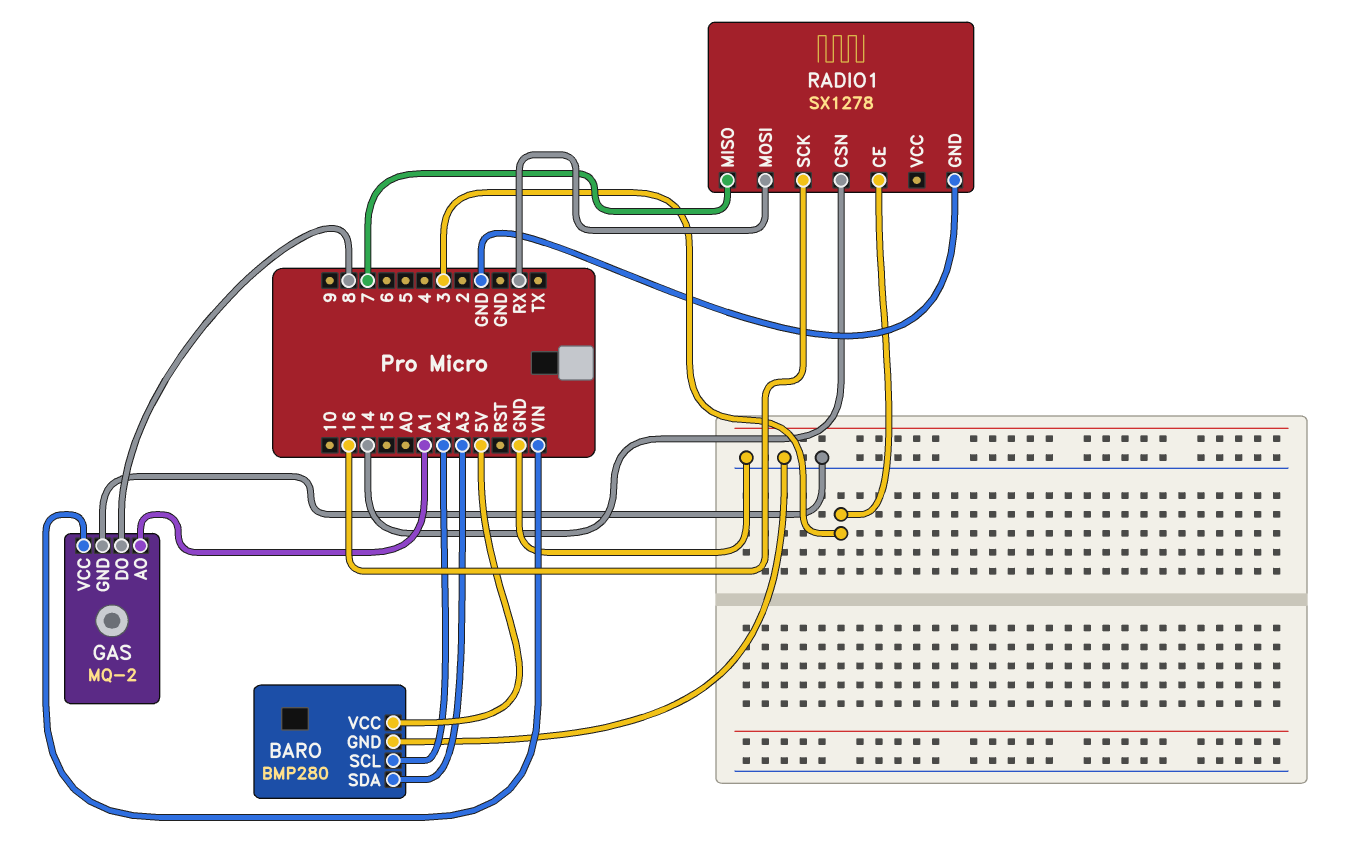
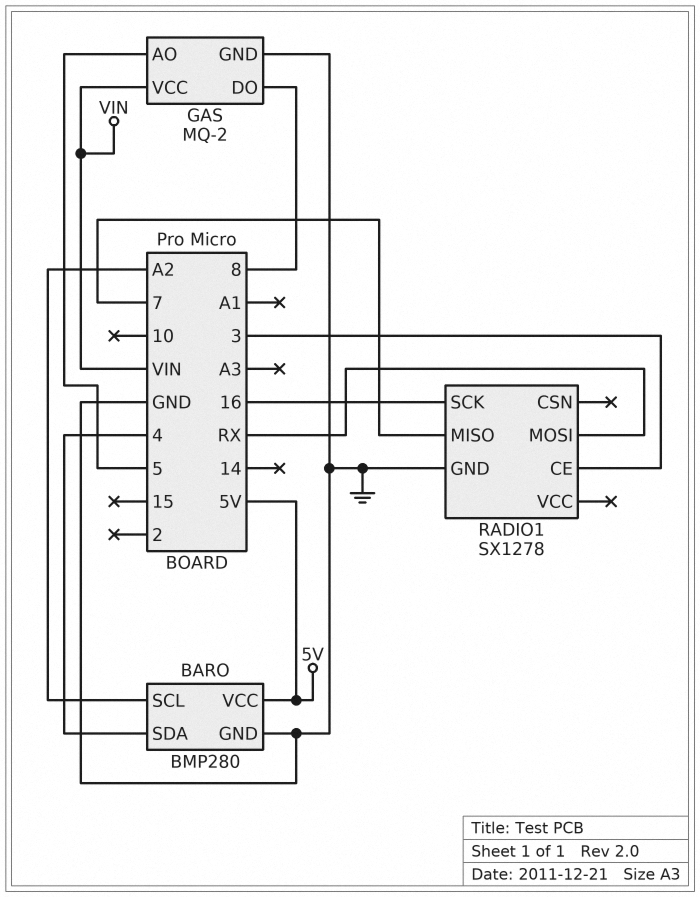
BARO pin SDA: A3 -> 4
GAS pin AO: A1 -> 5
RADIO1 pin CSN: 14 -> none

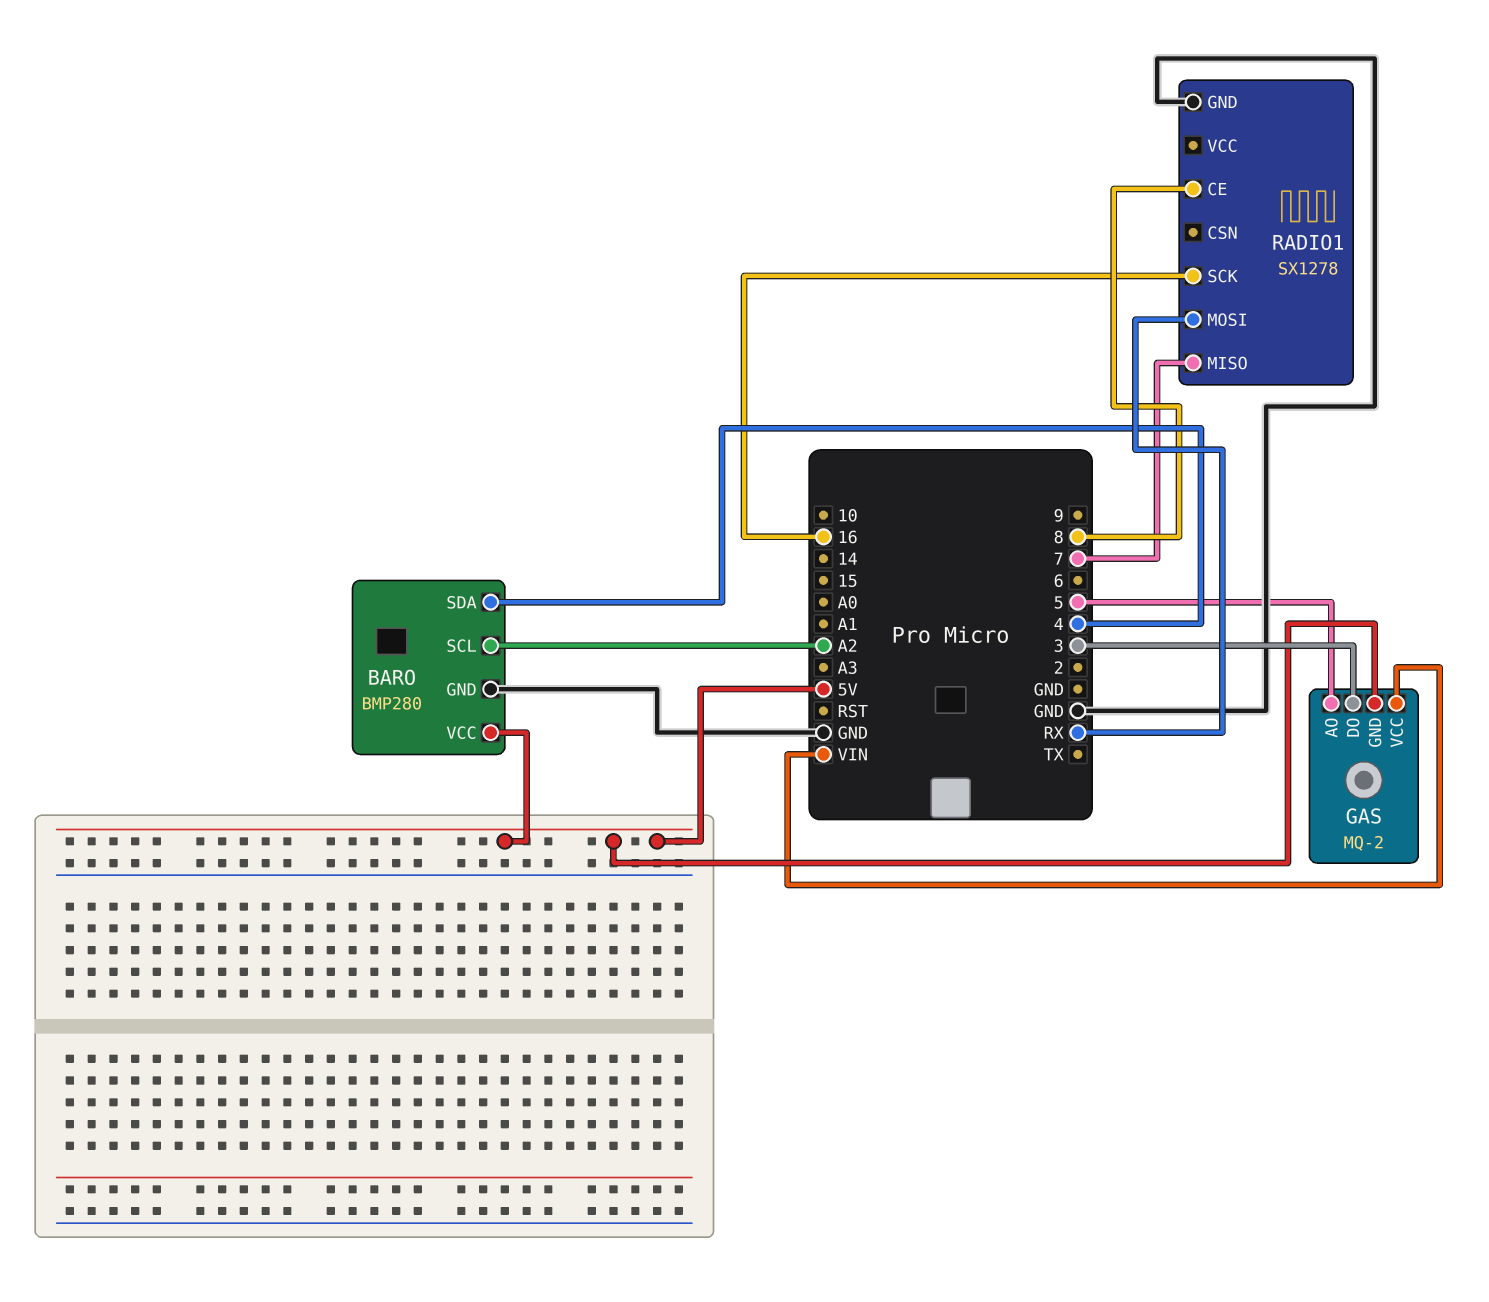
GAS pin DO: 8 -> 3
GAS pin GND: GND -> 5V
RADIO1 pin CE: 3 -> 8

